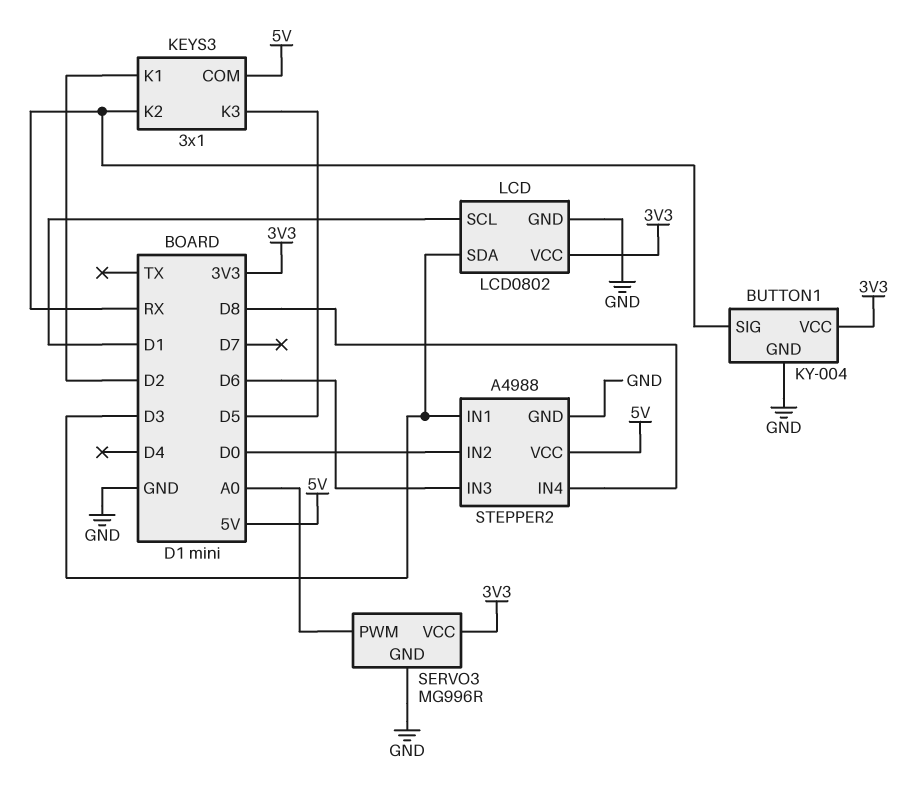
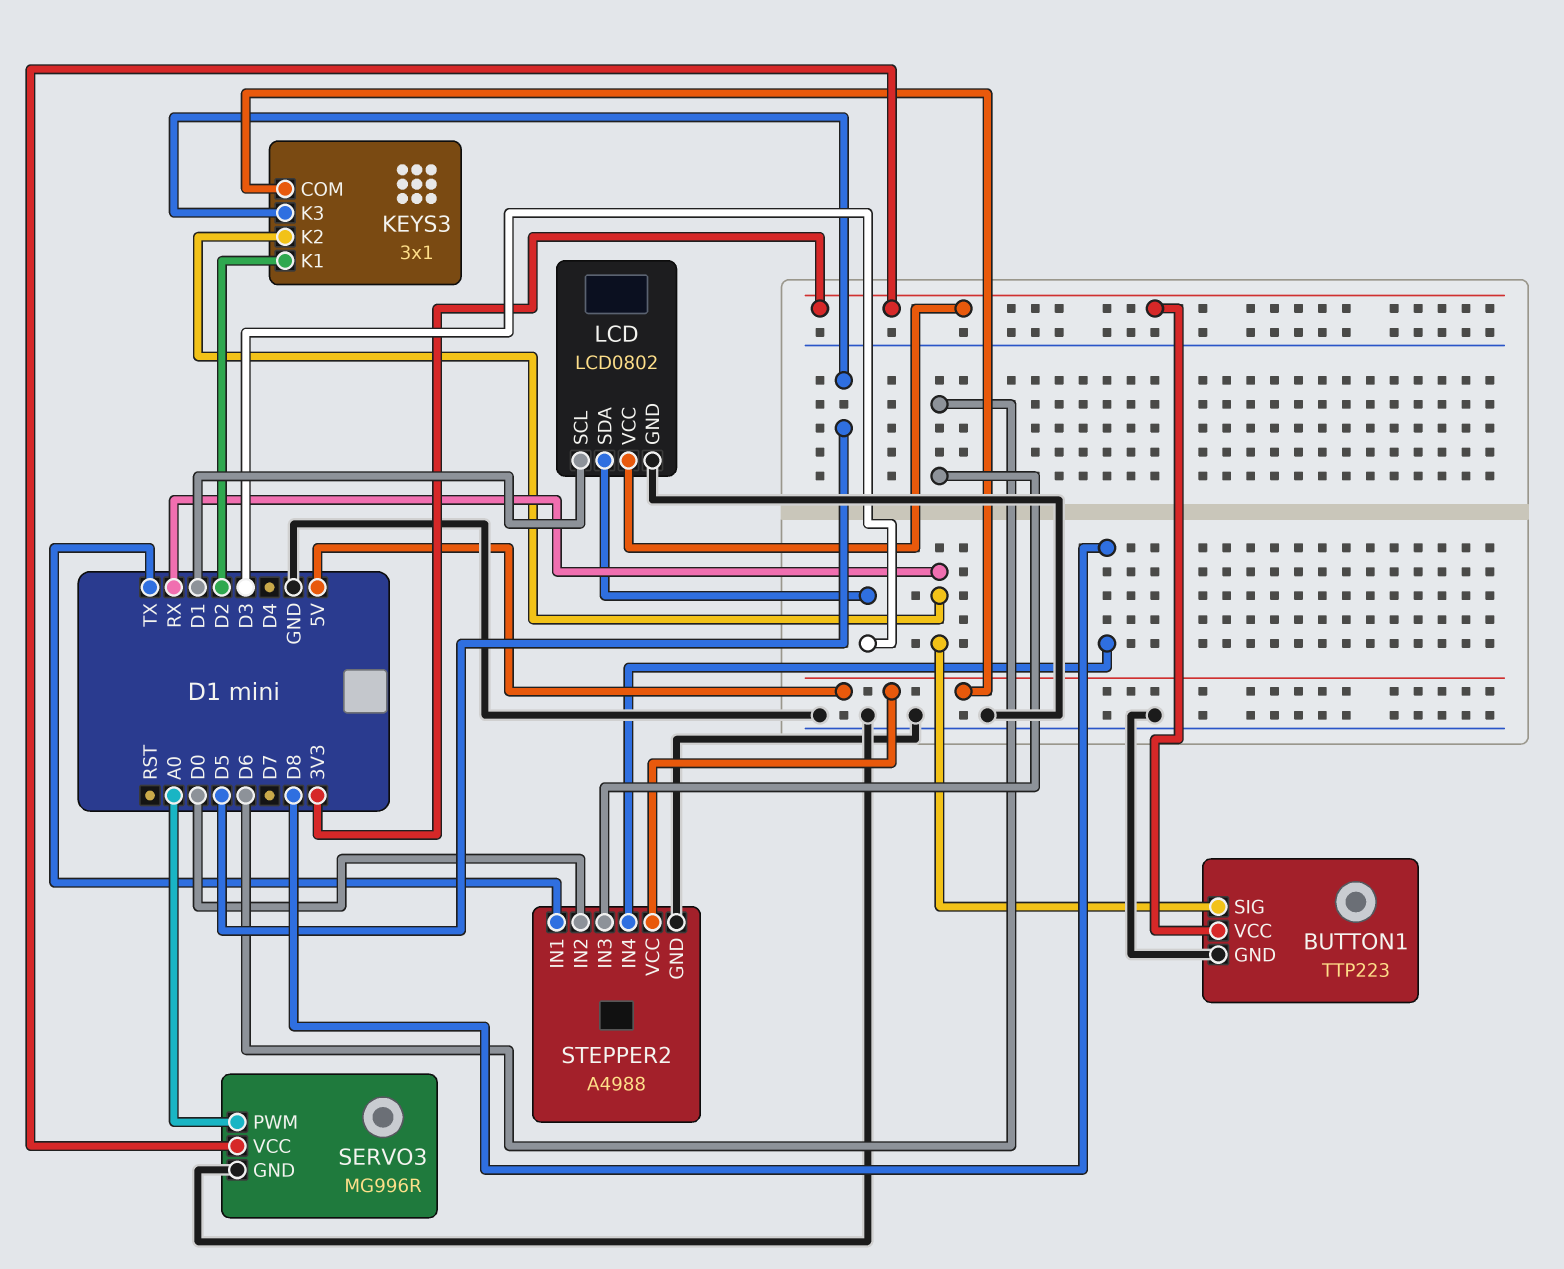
BUTTON1: KY-004 -> TTP223
STEPPER2 pin IN1: D3 -> TX

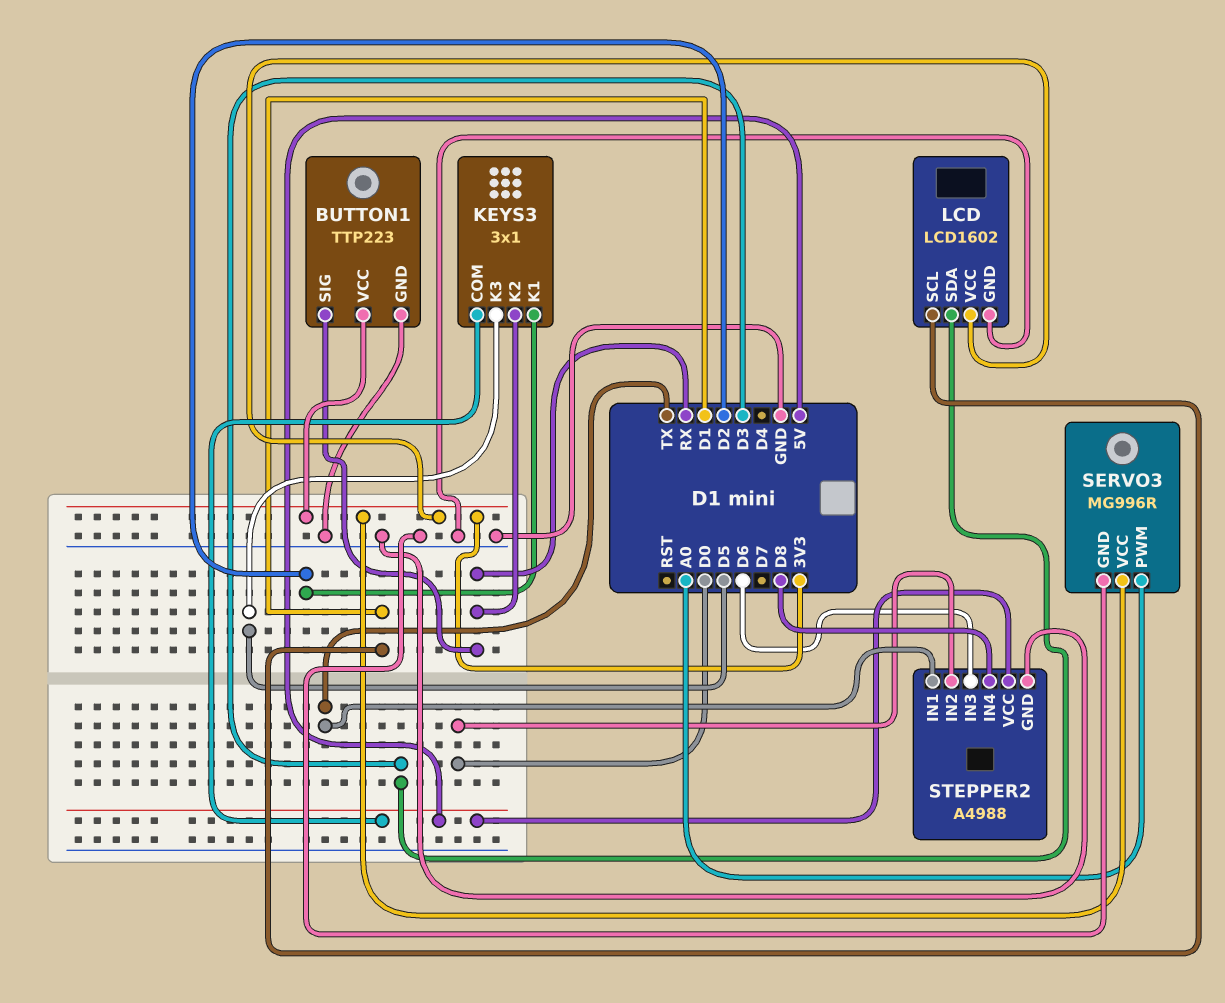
LCD: LCD0802 -> LCD1602

